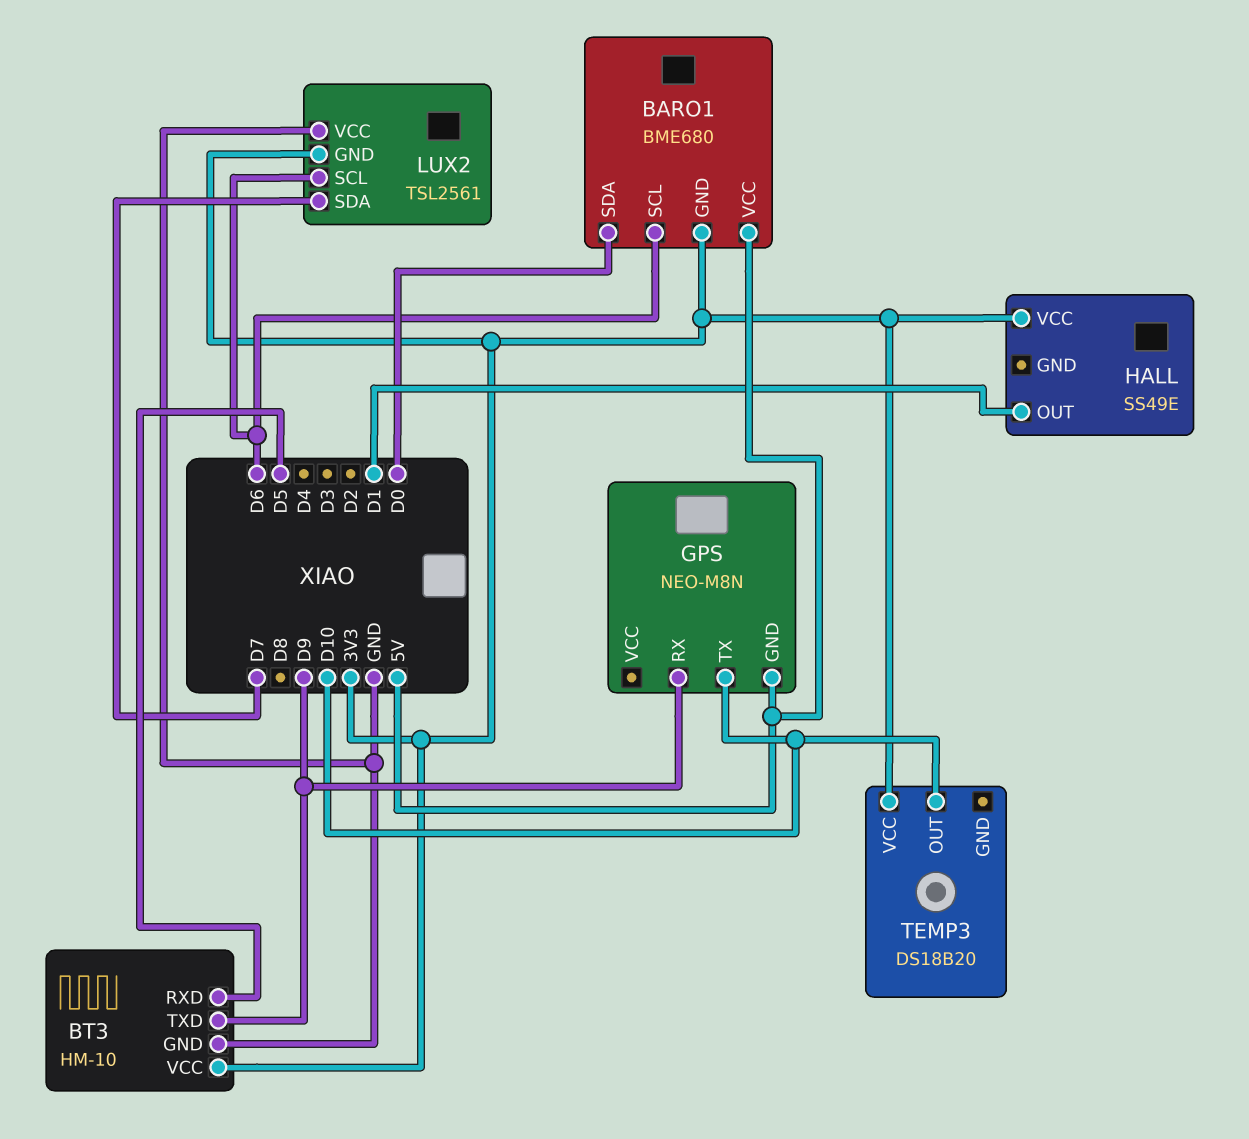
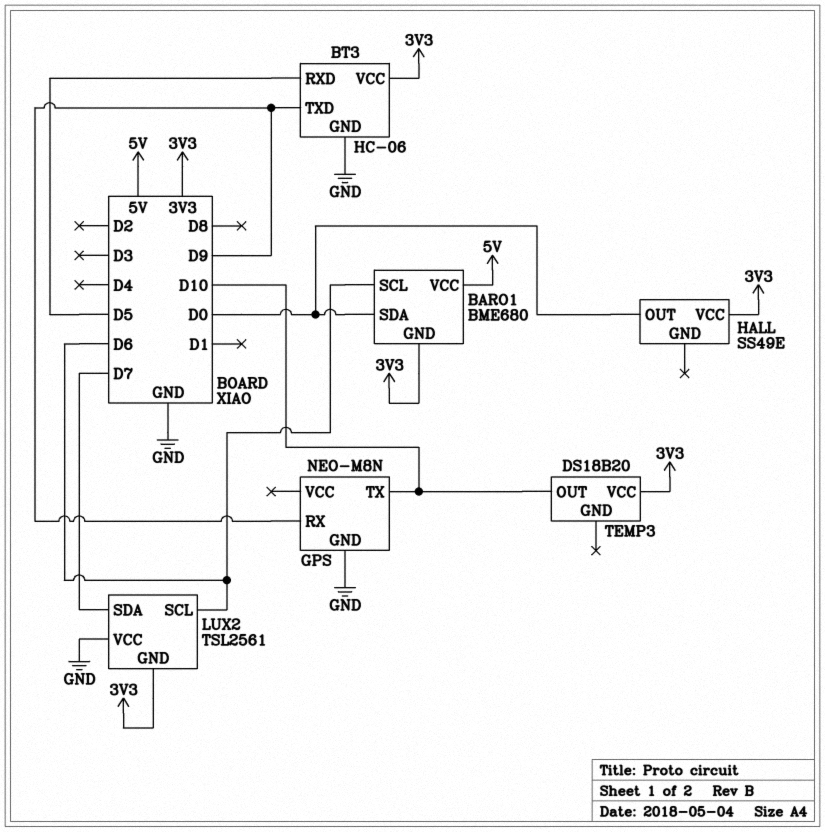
BT3: HM-10 -> HC-06
GPS pin GND: 5V -> GND
HALL pin OUT: D1 -> D0

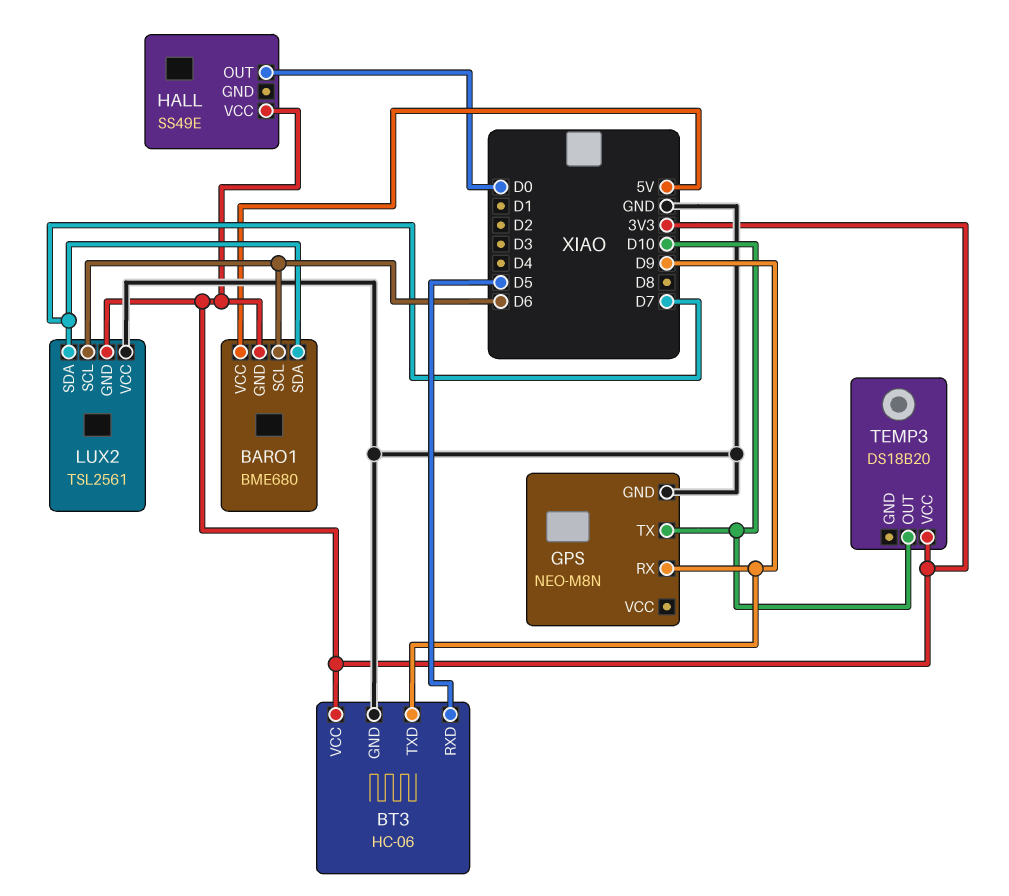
BARO1 pin SDA: D0 -> D7

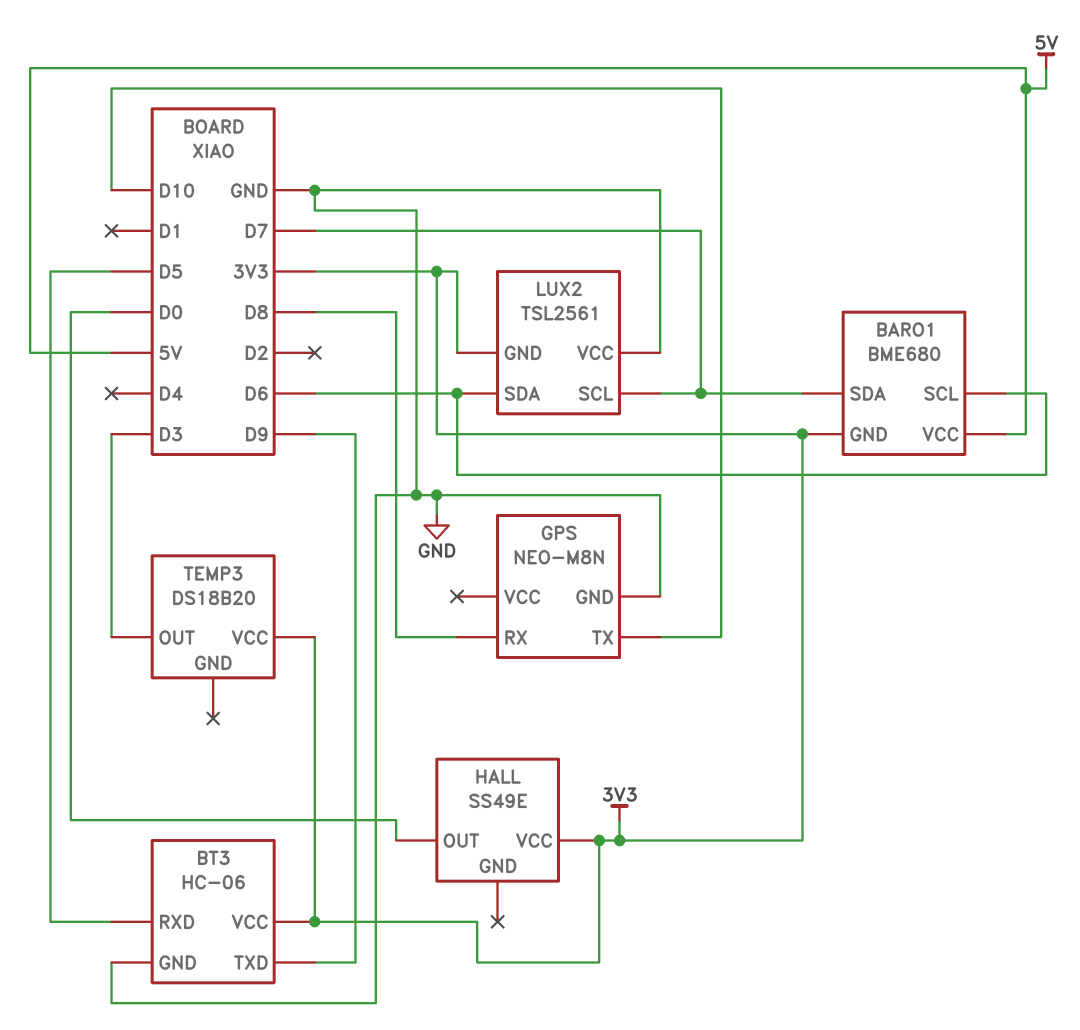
GPS pin RX: D9 -> D8
LUX2 pin SCL: D6 -> D7
LUX2 pin SDA: D7 -> D6
TEMP3 pin OUT: D10 -> D3

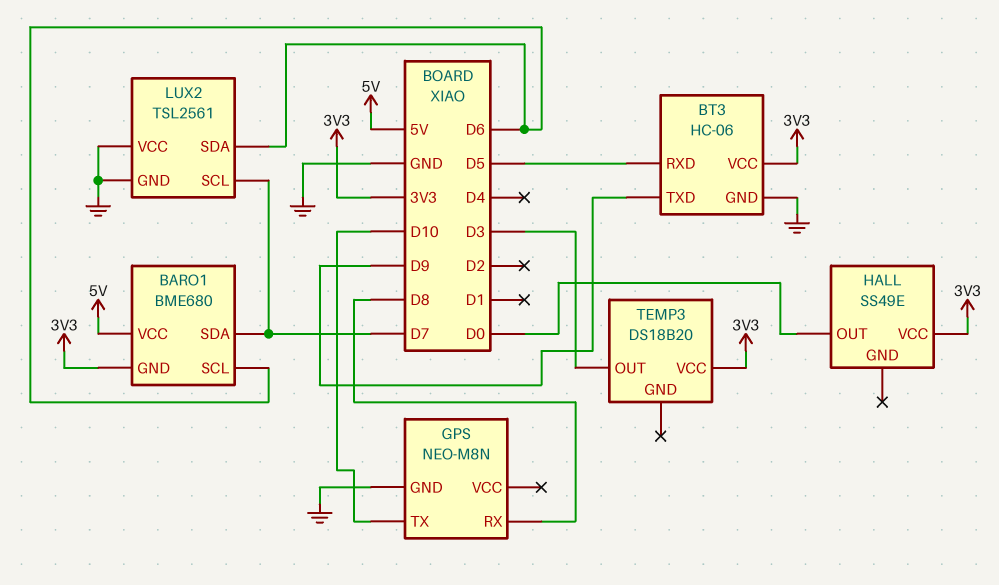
LUX2 pin GND: 3V3 -> GND

